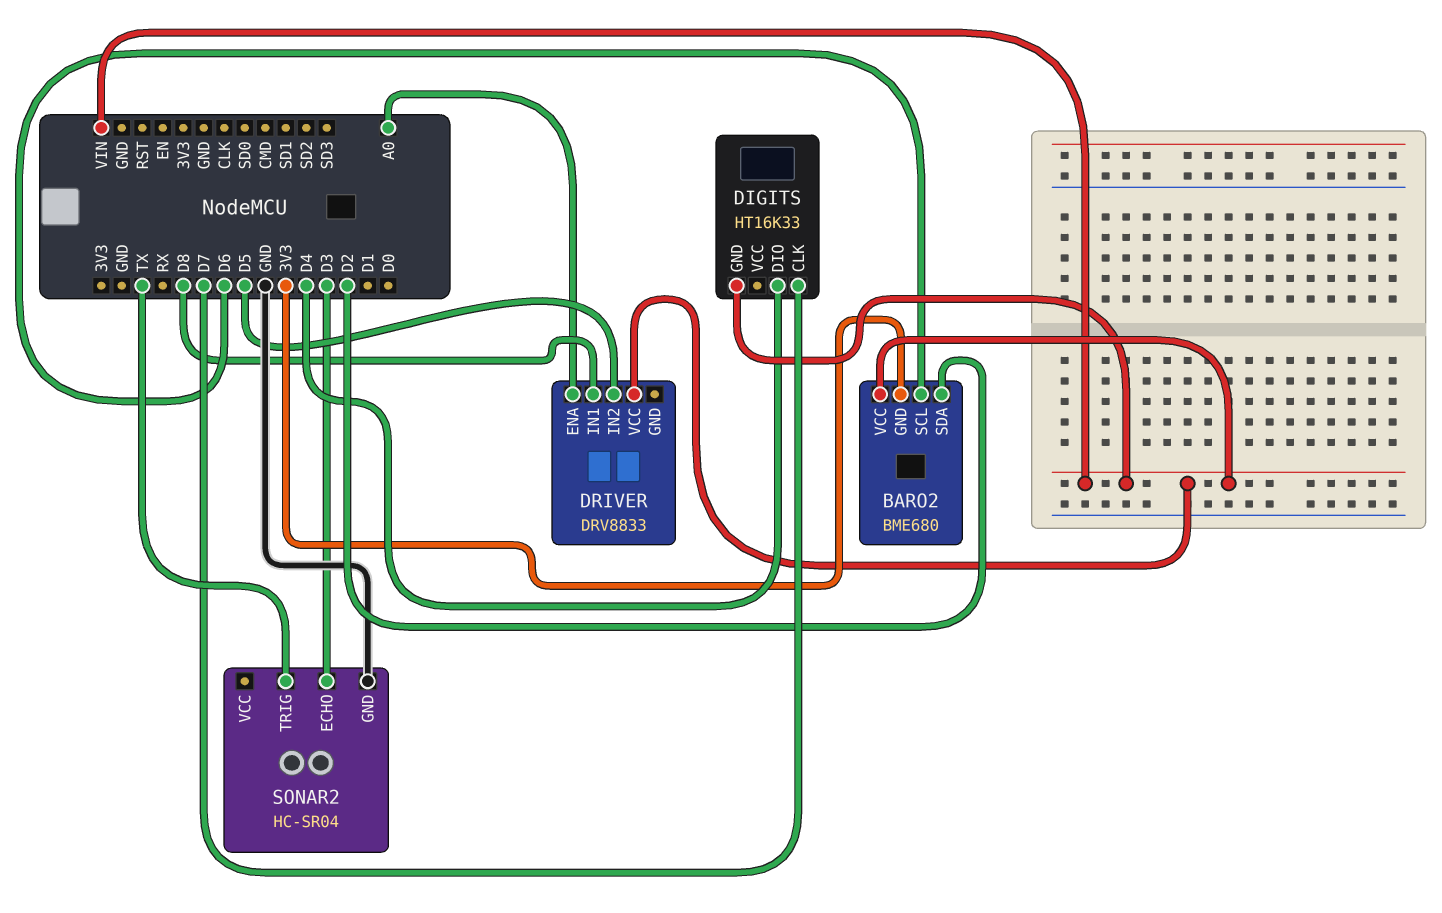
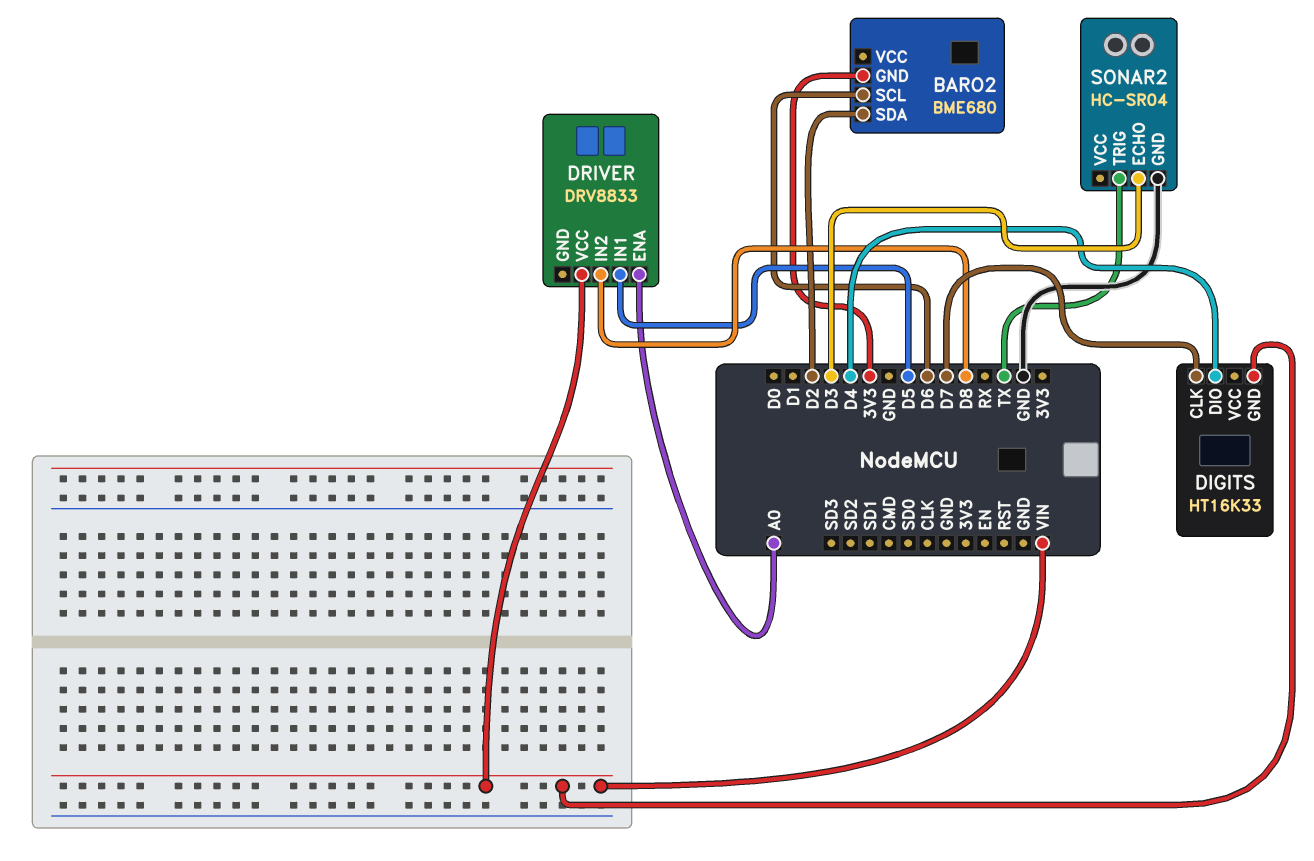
BARO2 pin VCC: VIN -> none
DRIVER pin IN1: D8 -> D5
DRIVER pin IN2: D5 -> D8

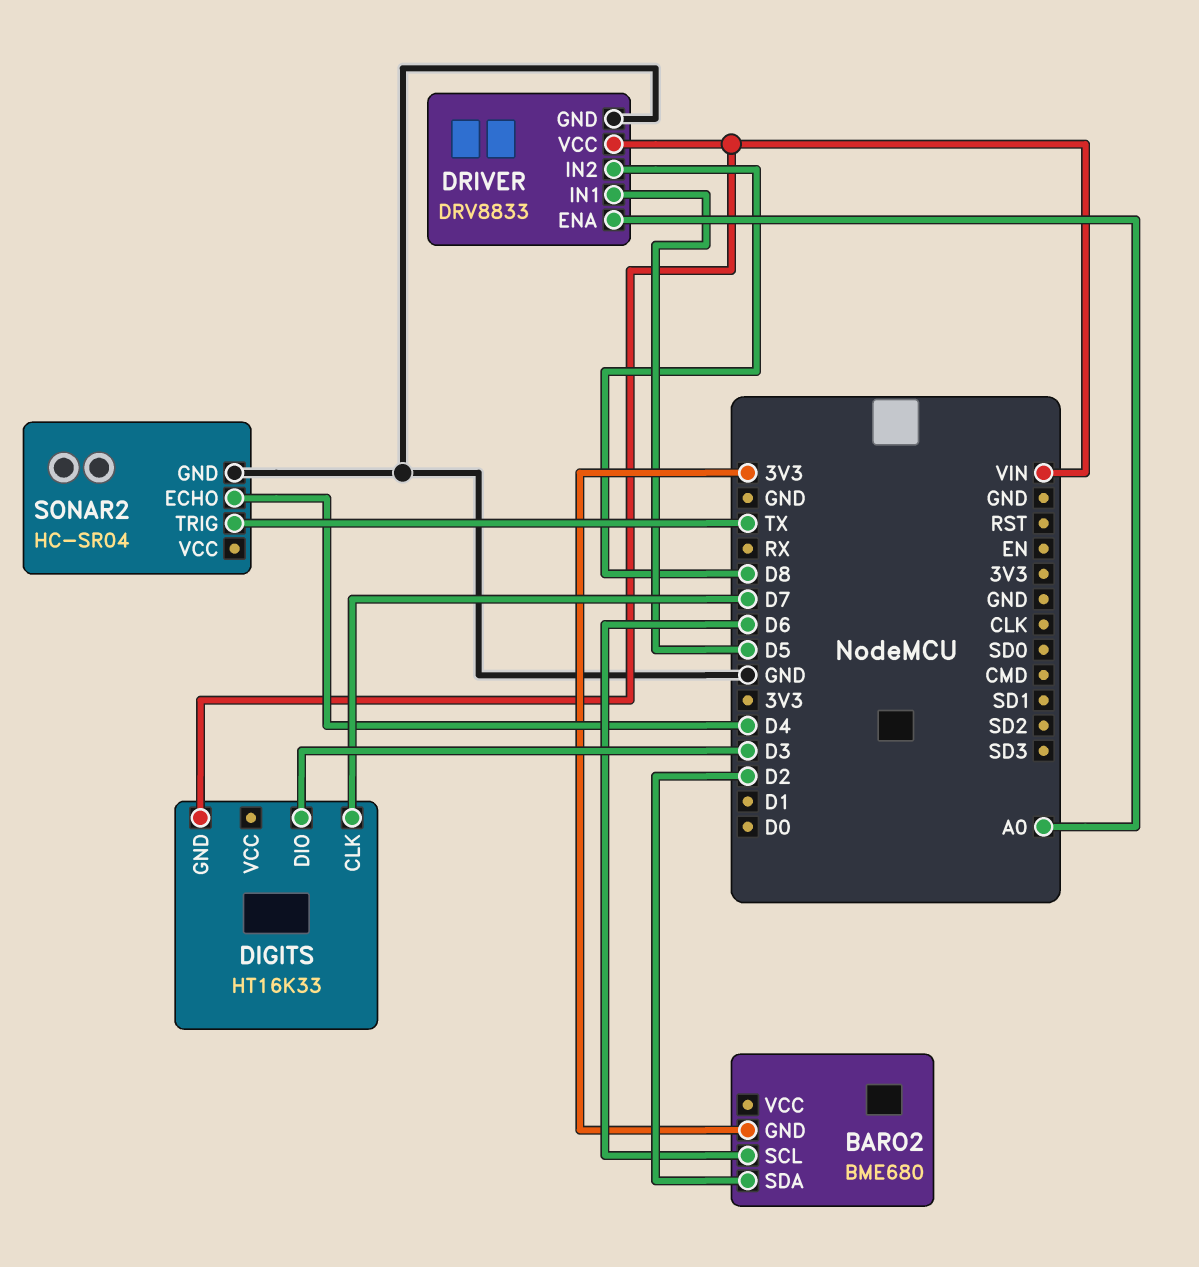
DIGITS pin DIO: D4 -> D3
DRIVER pin GND: none -> GND
SONAR2 pin ECHO: D3 -> D4

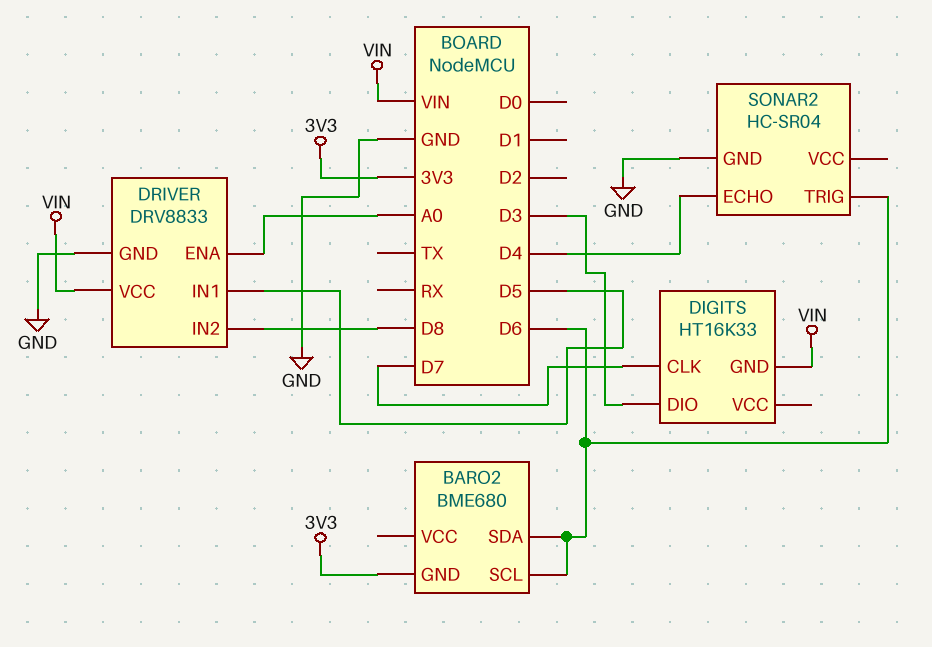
BARO2 pin SDA: D2 -> D6
SONAR2 pin TRIG: TX -> D6

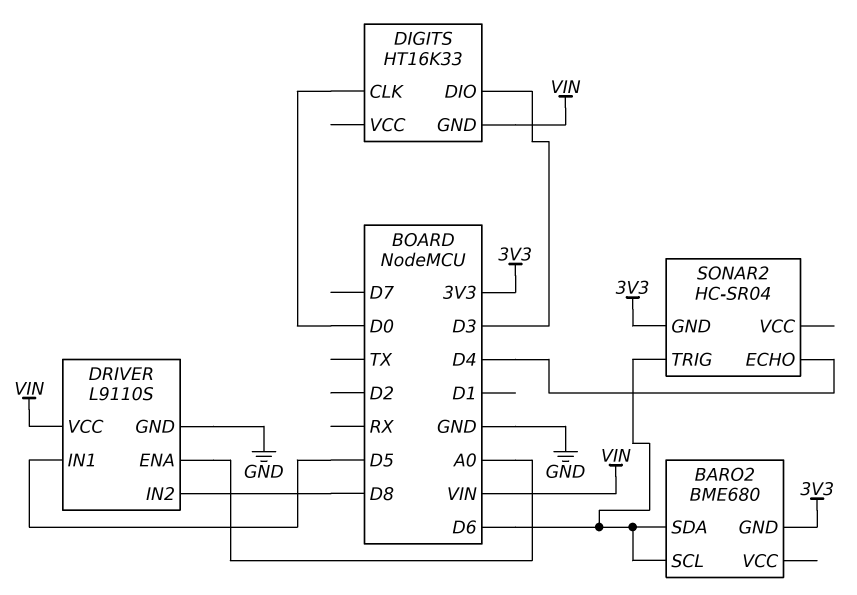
DIGITS pin CLK: D7 -> D0
DRIVER: DRV8833 -> L9110S
SONAR2 pin GND: GND -> 3V3

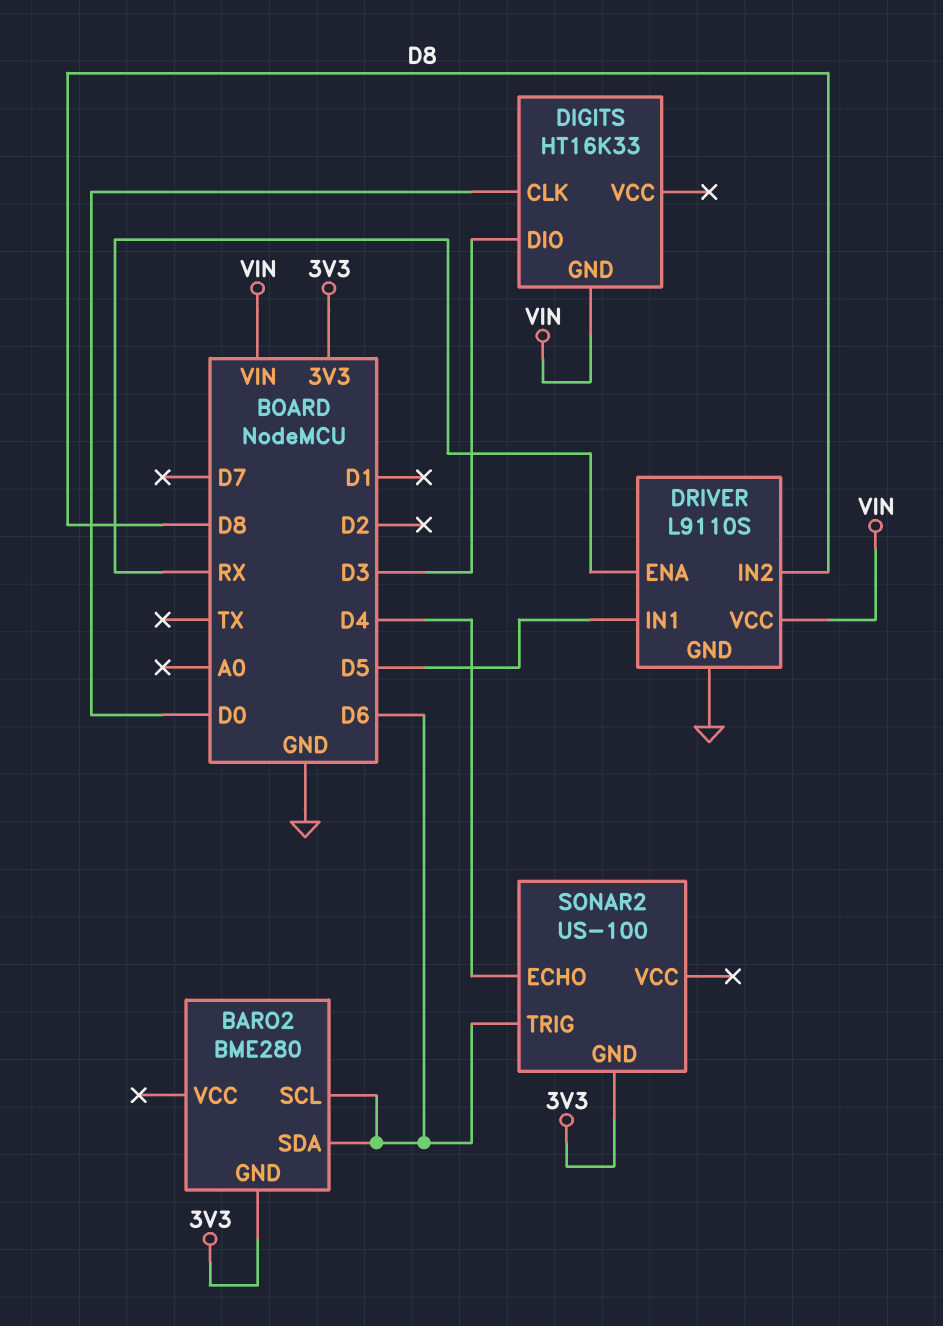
BARO2: BME680 -> BME280
DRIVER pin ENA: A0 -> RX
SONAR2: HC-SR04 -> US-100

